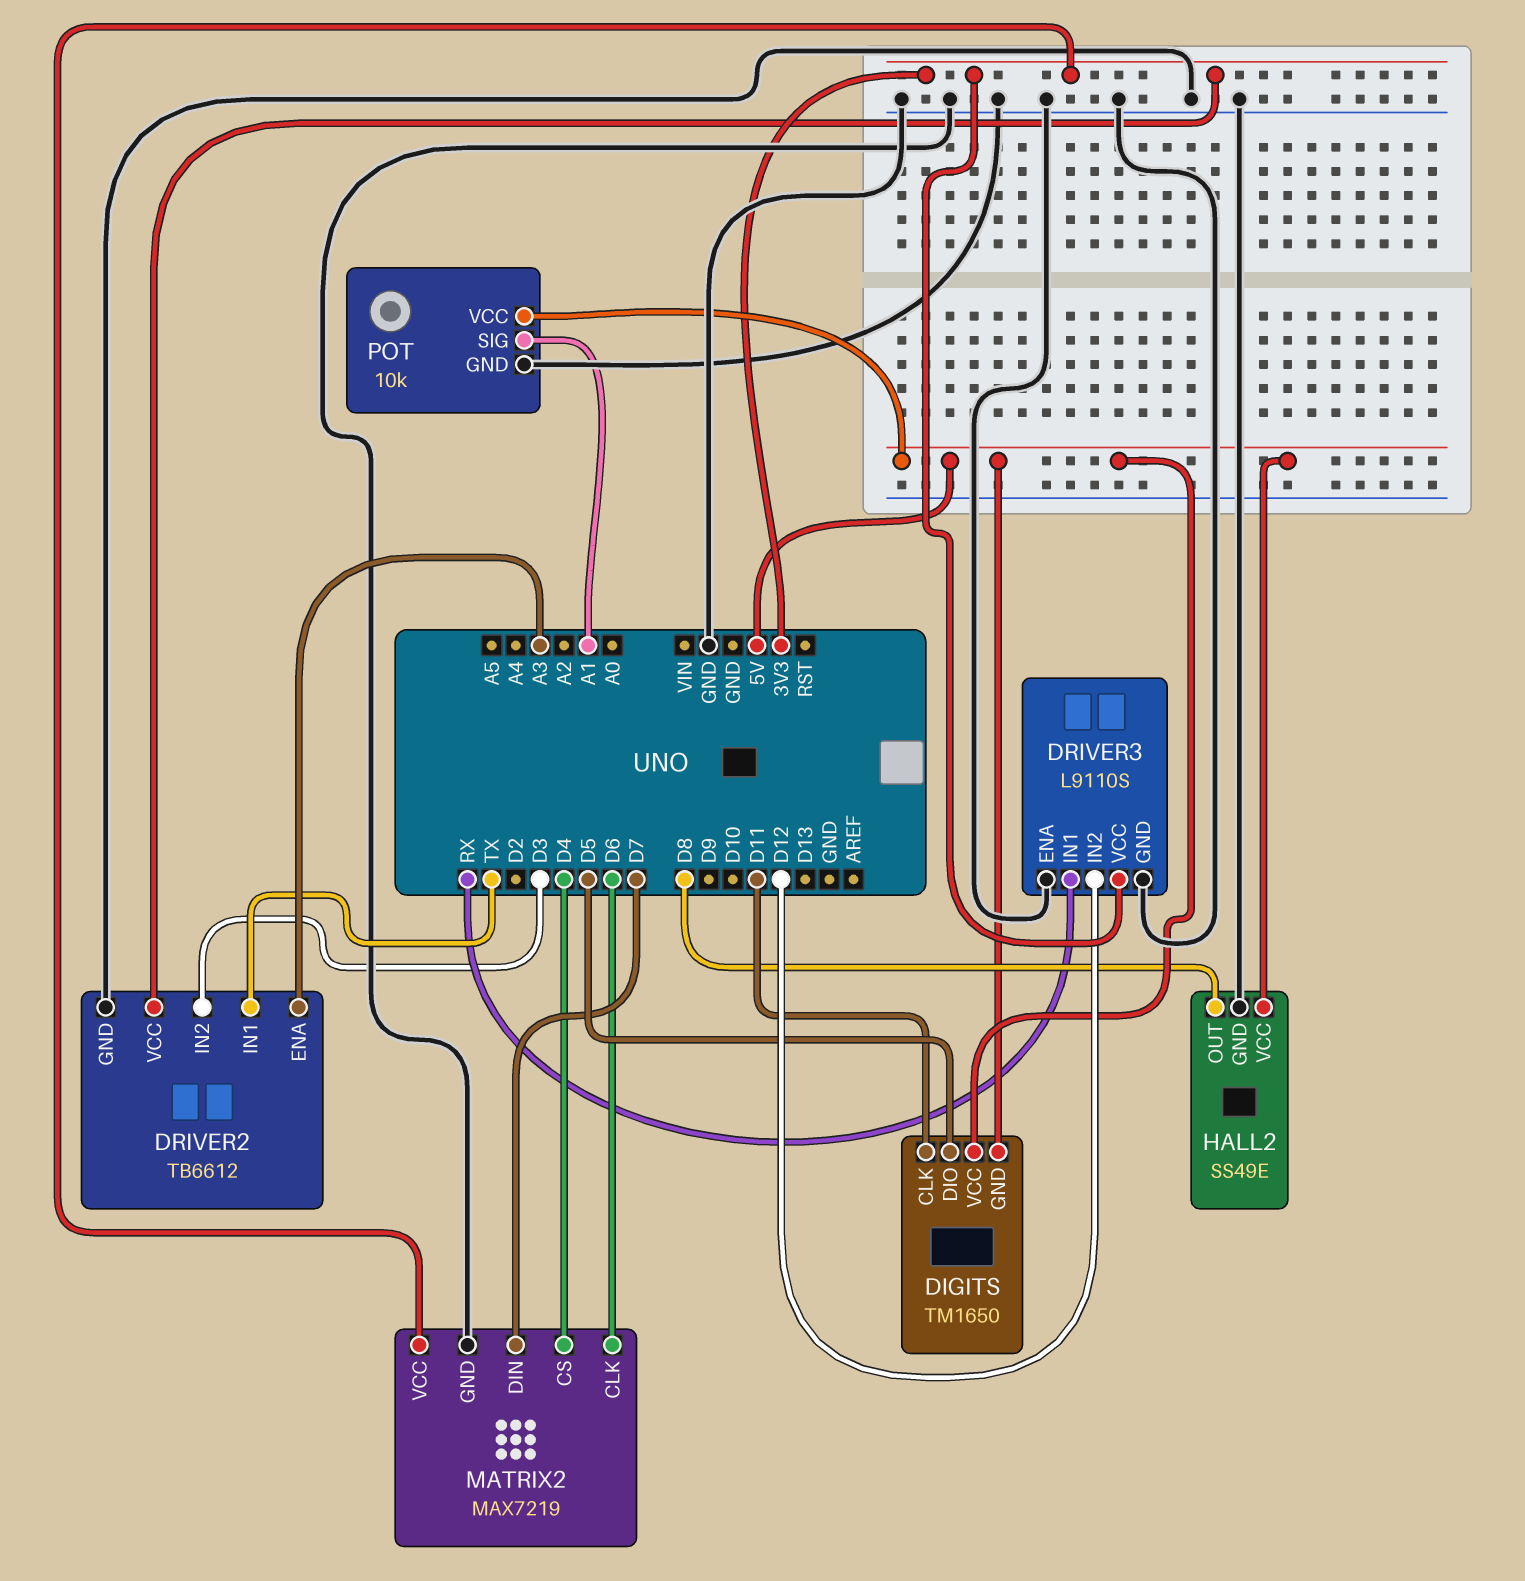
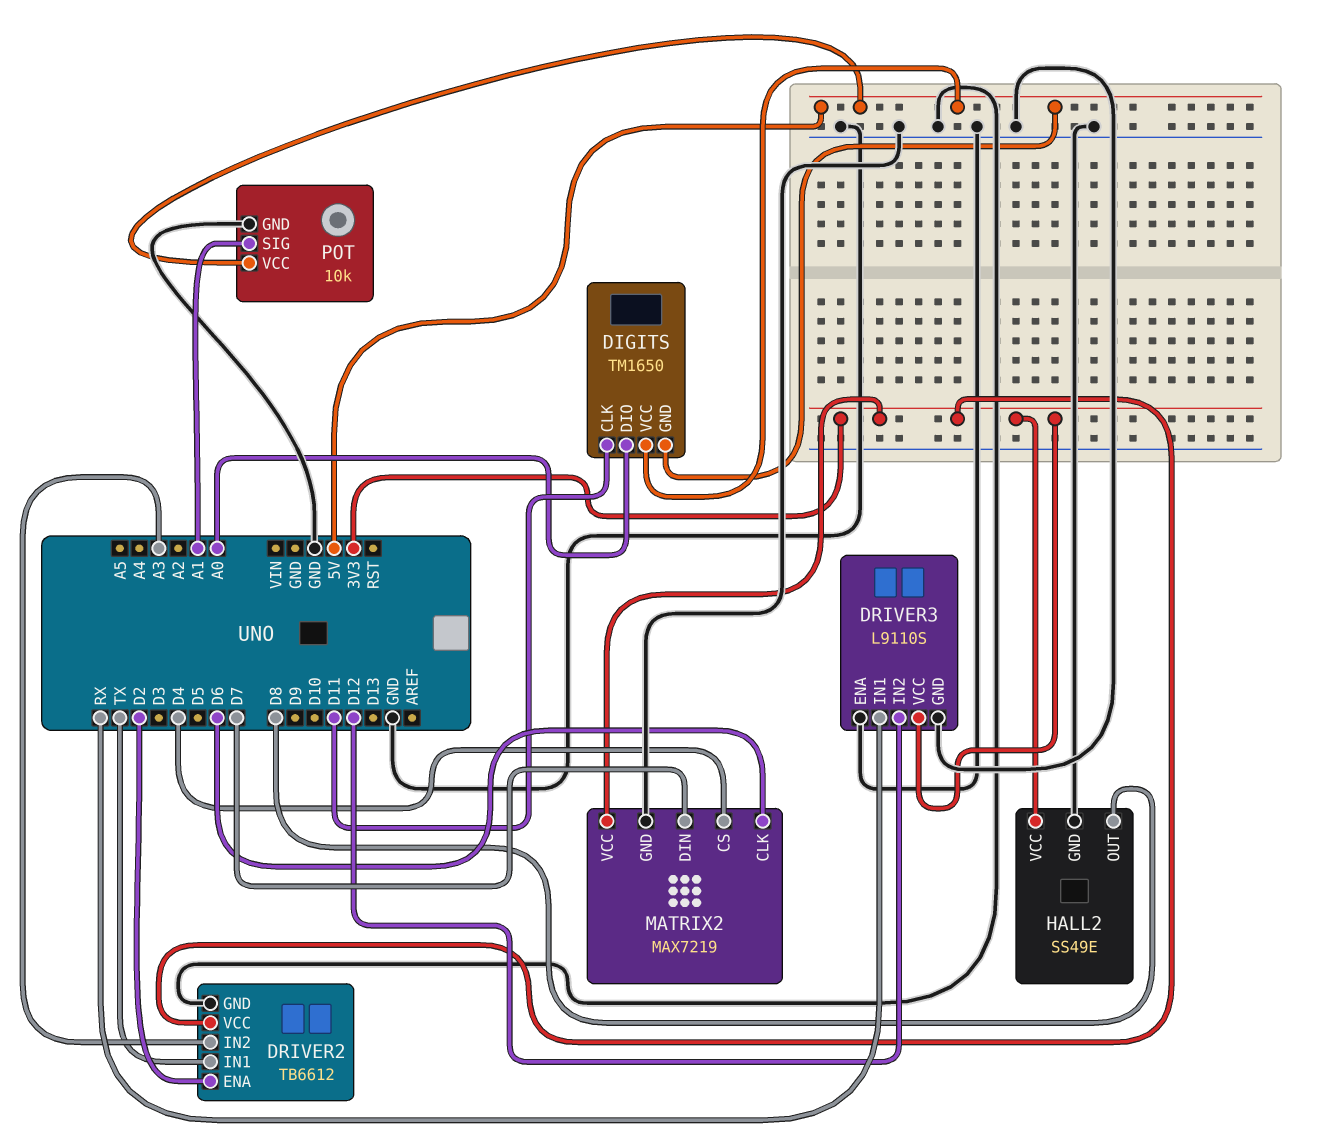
DIGITS pin DIO: D5 -> A0
DRIVER2 pin ENA: A3 -> D2
DRIVER2 pin IN2: D3 -> A3
HALL2 pin VCC: 5V -> 3V3

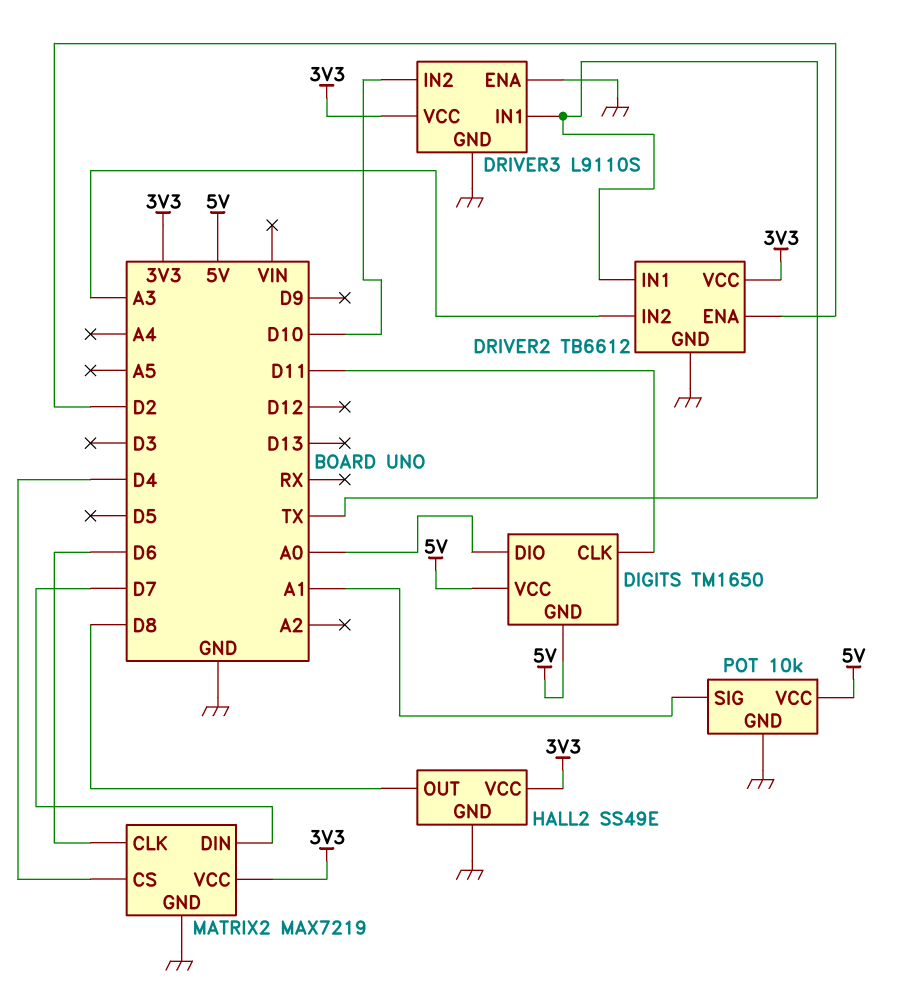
DRIVER3 pin IN1: RX -> TX
DRIVER3 pin IN2: D12 -> D10

